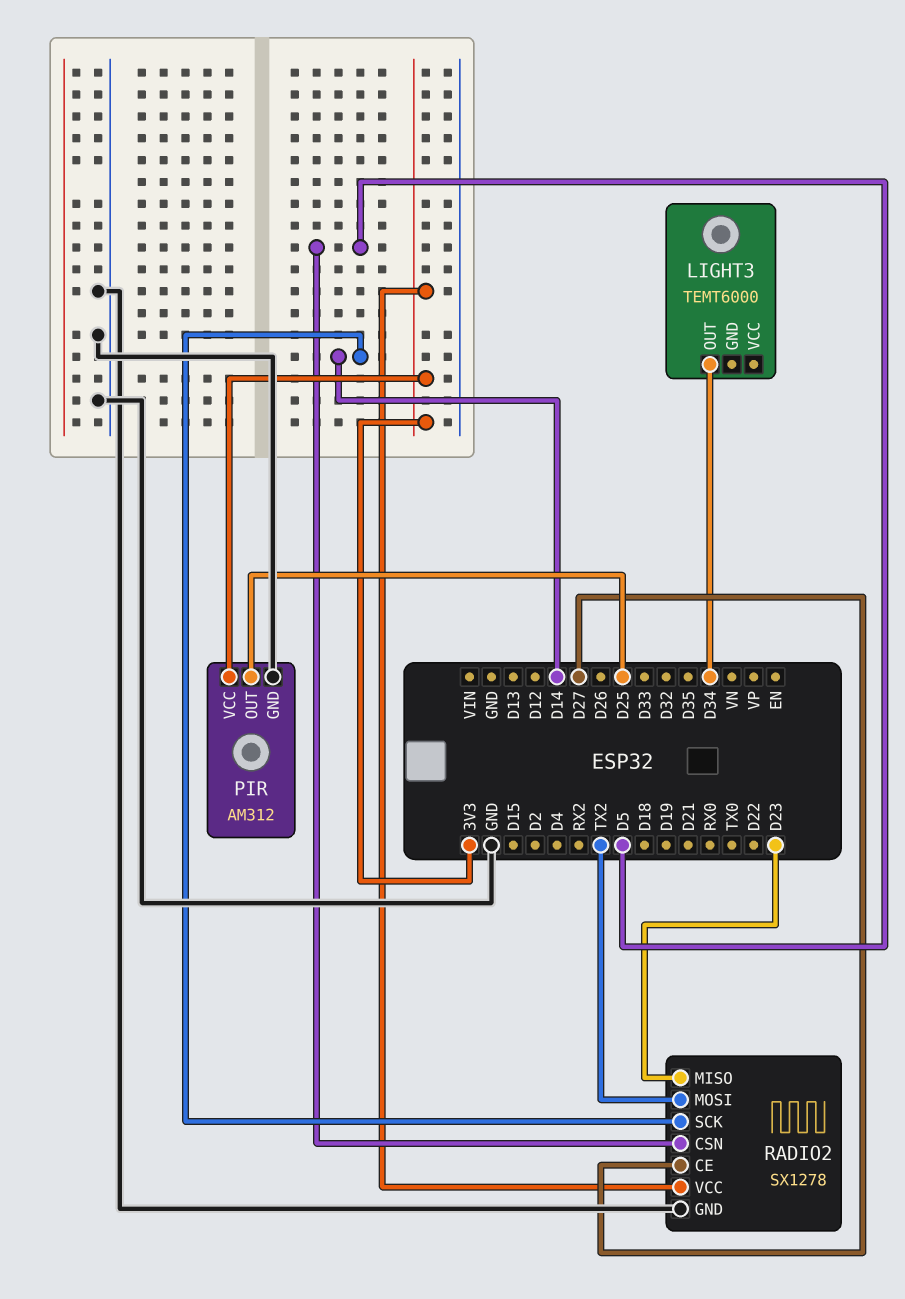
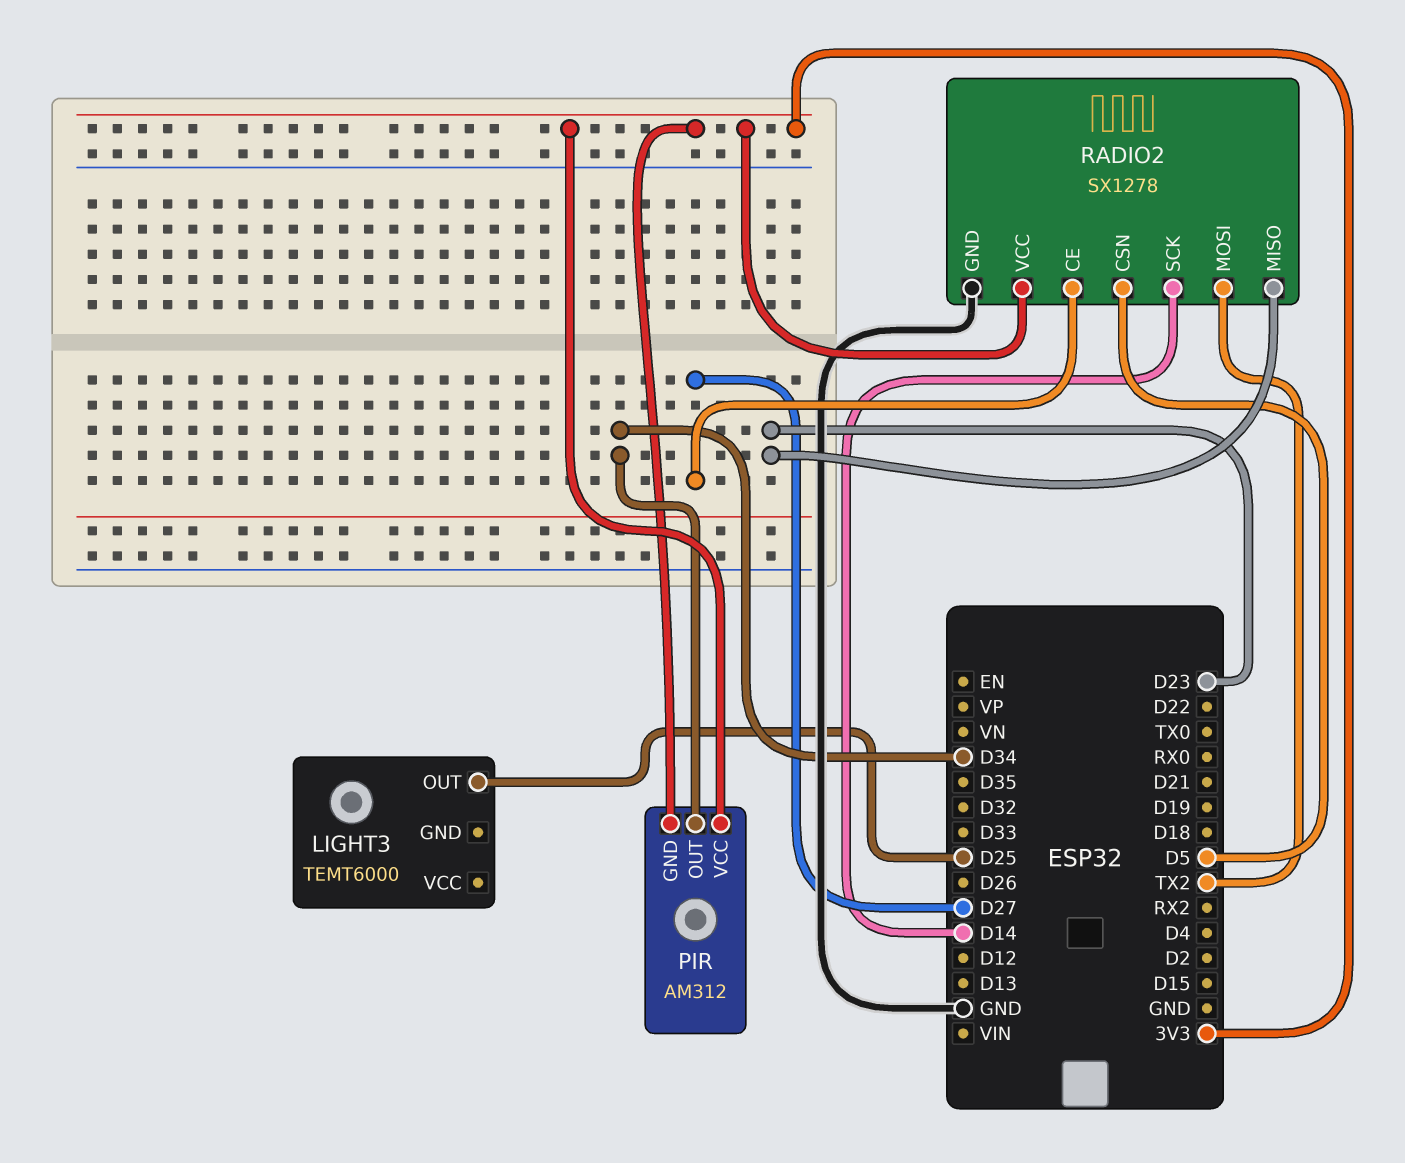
LIGHT3 pin OUT: D34 -> D25
PIR pin GND: GND -> 3V3
PIR pin OUT: D25 -> D34

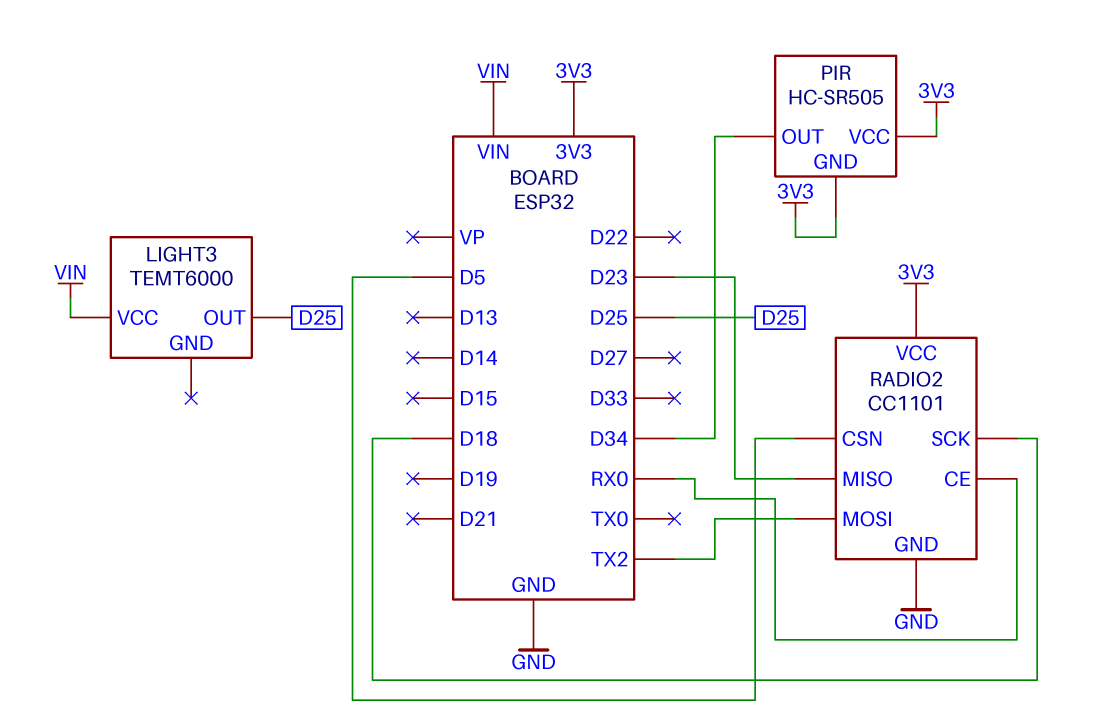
LIGHT3 pin VCC: none -> VIN
PIR: AM312 -> HC-SR505
RADIO2: SX1278 -> CC1101
RADIO2 pin CE: D27 -> RX0
RADIO2 pin SCK: D14 -> D18

